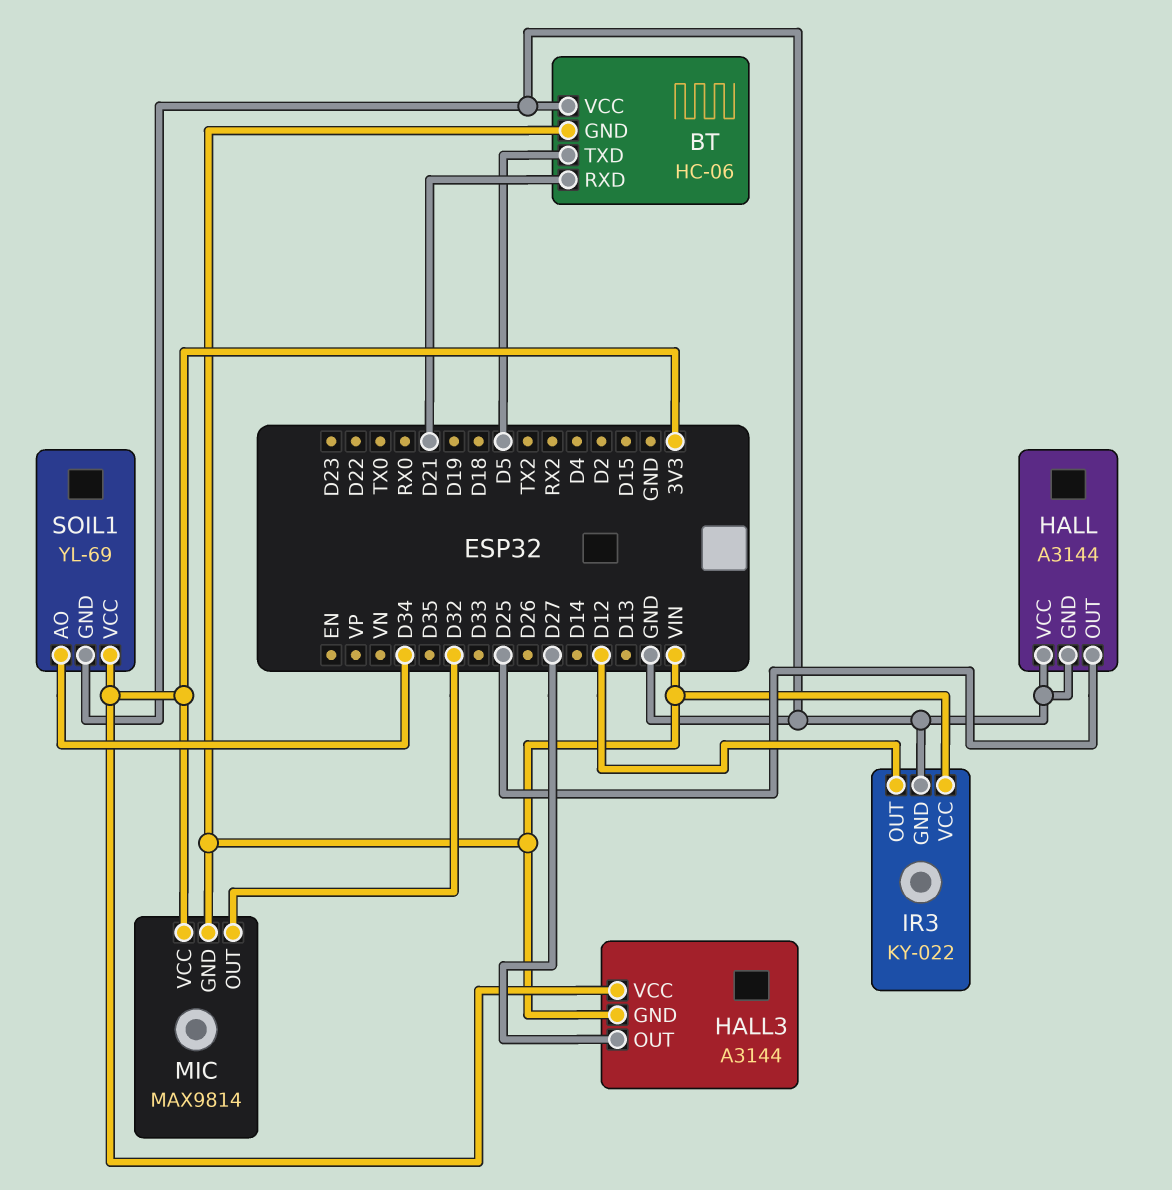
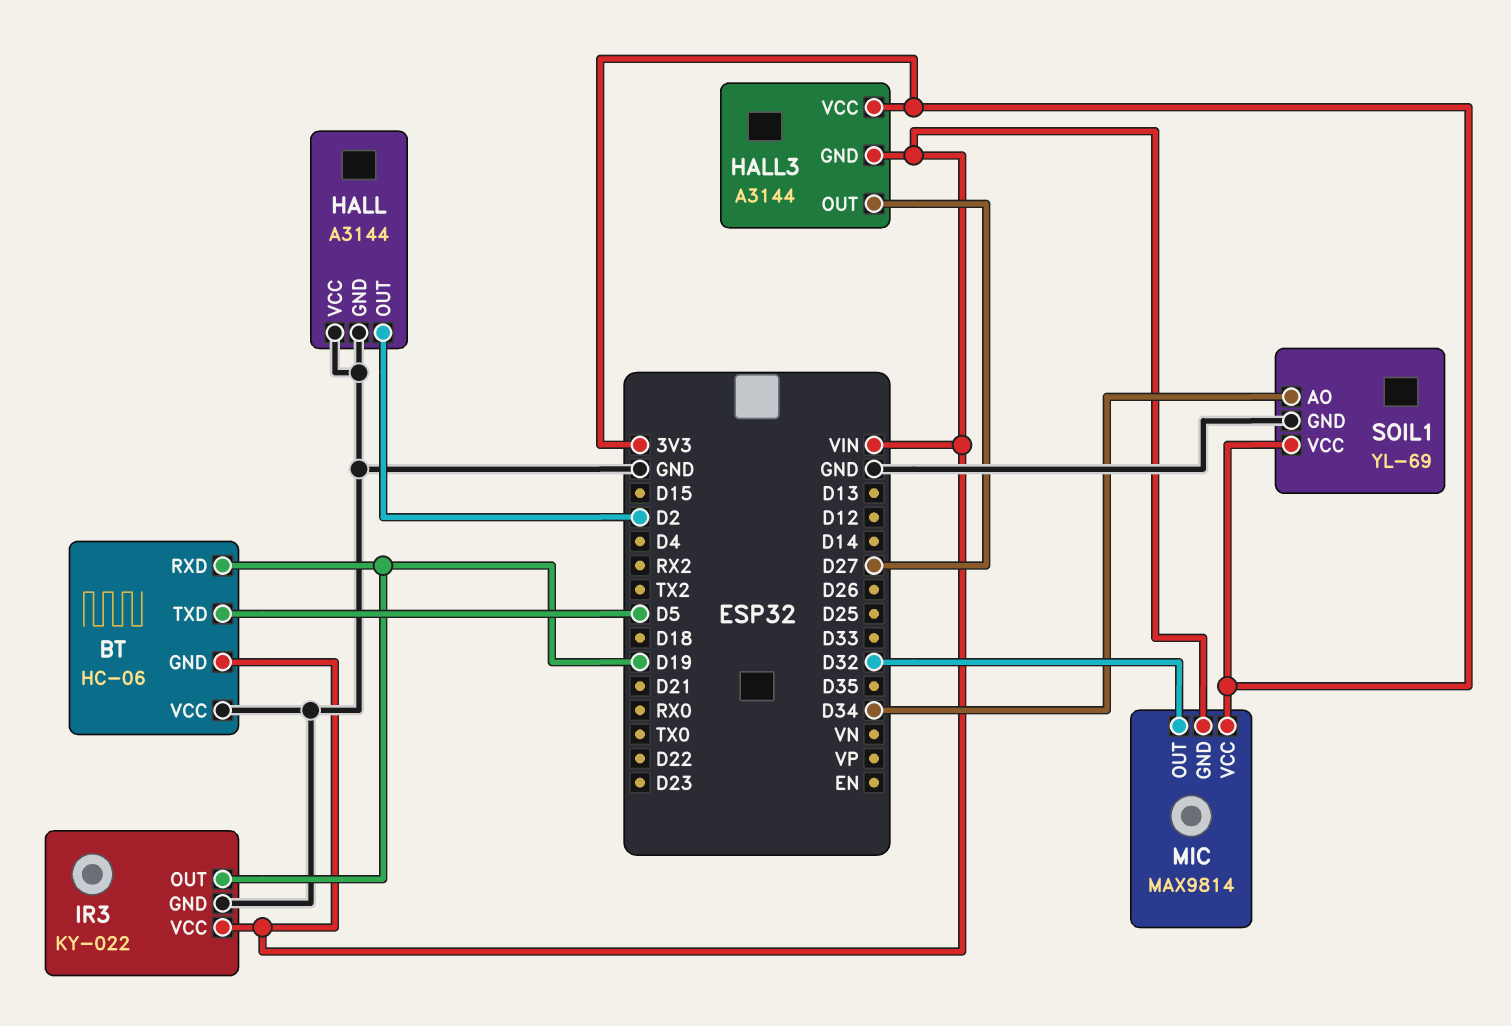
BT pin RXD: D21 -> D19
HALL pin OUT: D25 -> D2
IR3 pin OUT: D12 -> D19

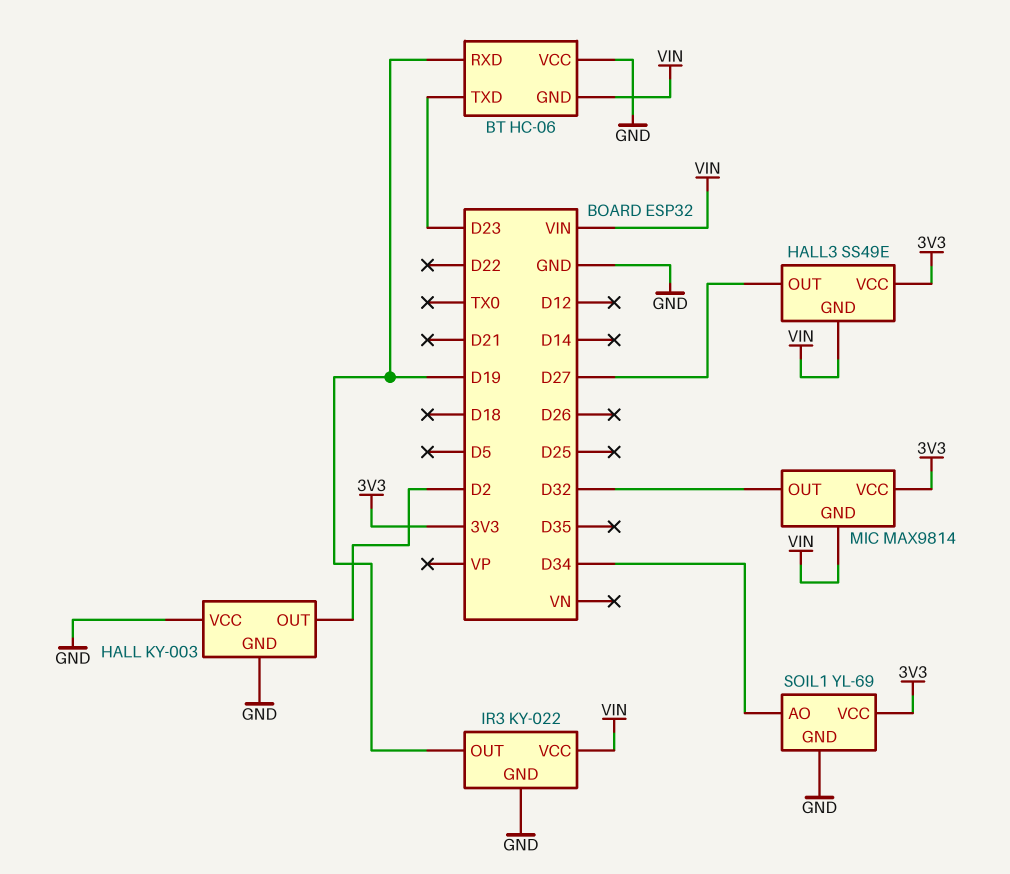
BT pin TXD: D5 -> D23
HALL: A3144 -> KY-003
HALL3: A3144 -> SS49E

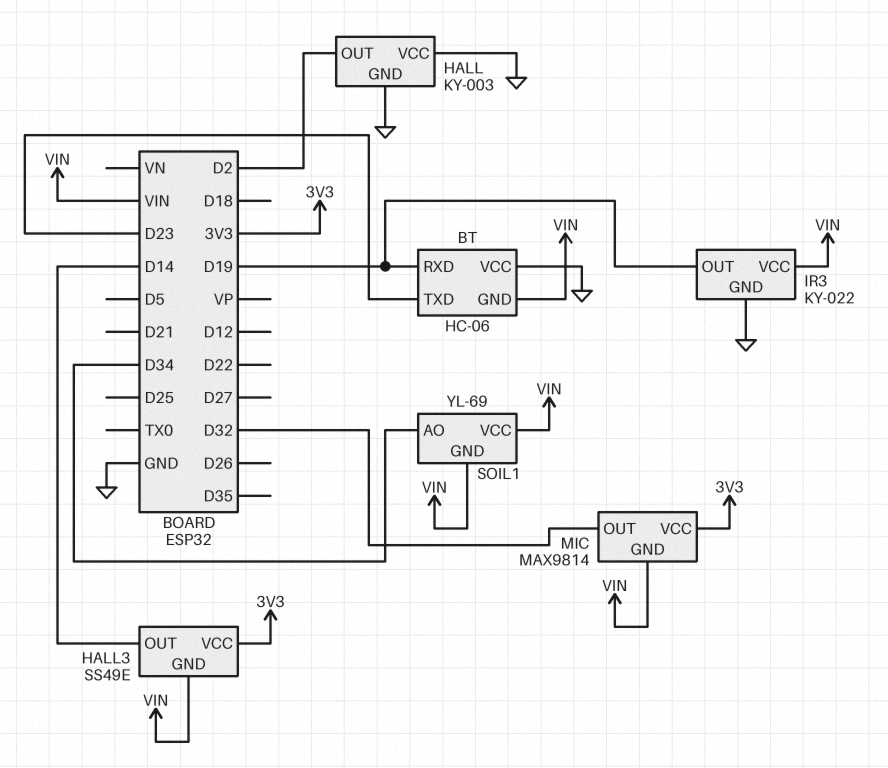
HALL3 pin OUT: D27 -> D14
SOIL1 pin GND: GND -> VIN
SOIL1 pin VCC: 3V3 -> VIN

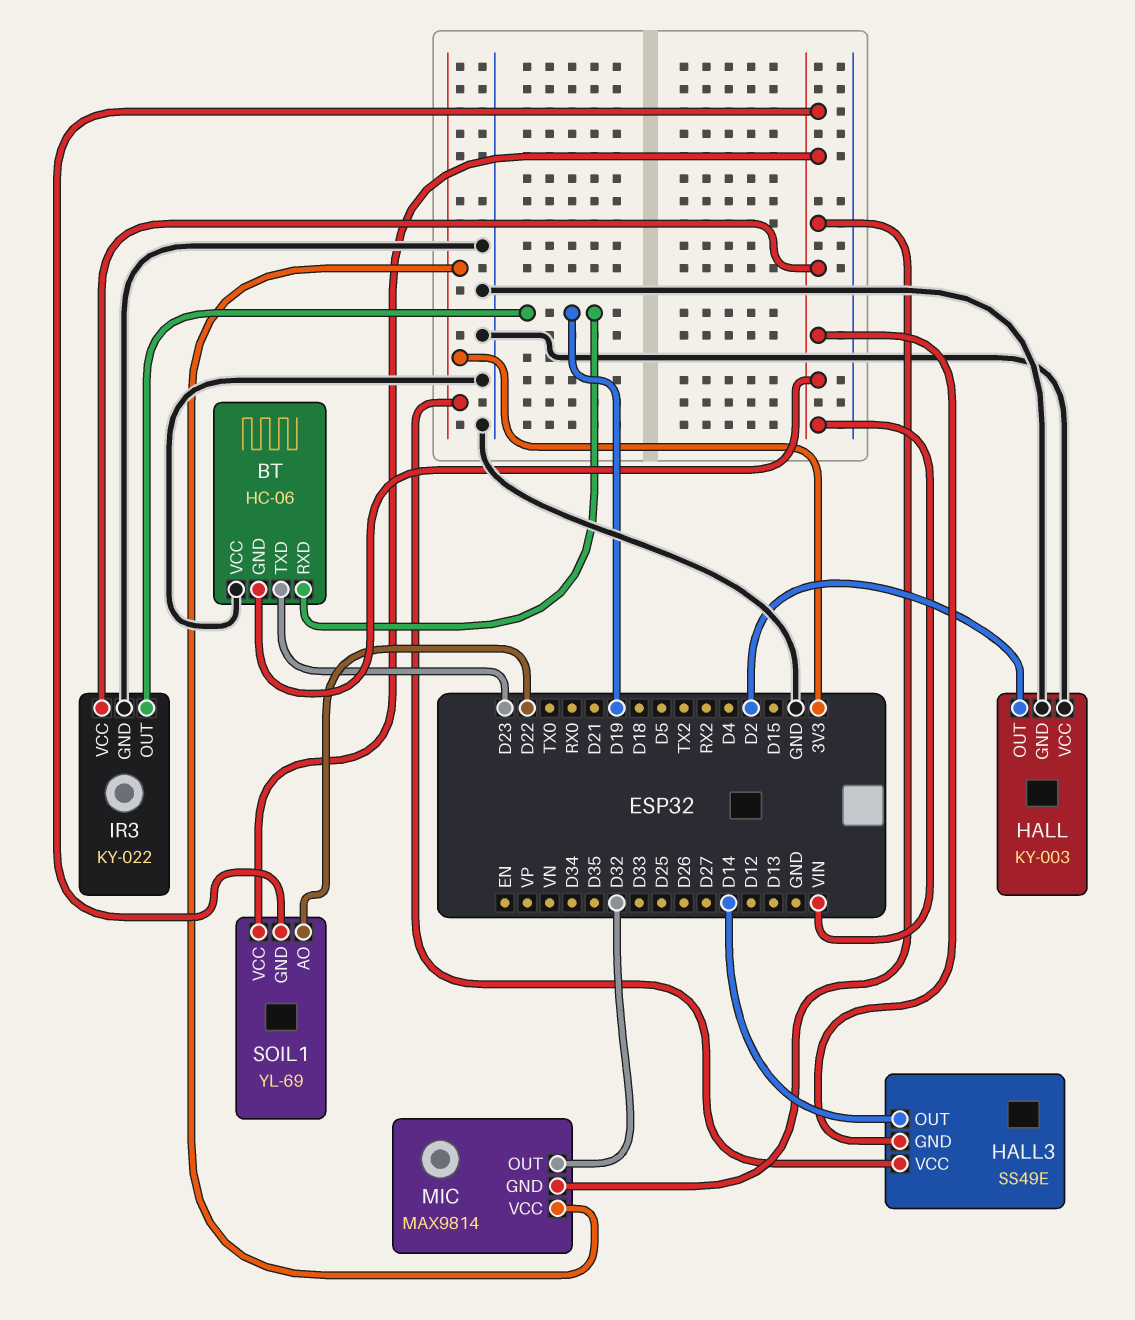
SOIL1 pin AO: D34 -> D22

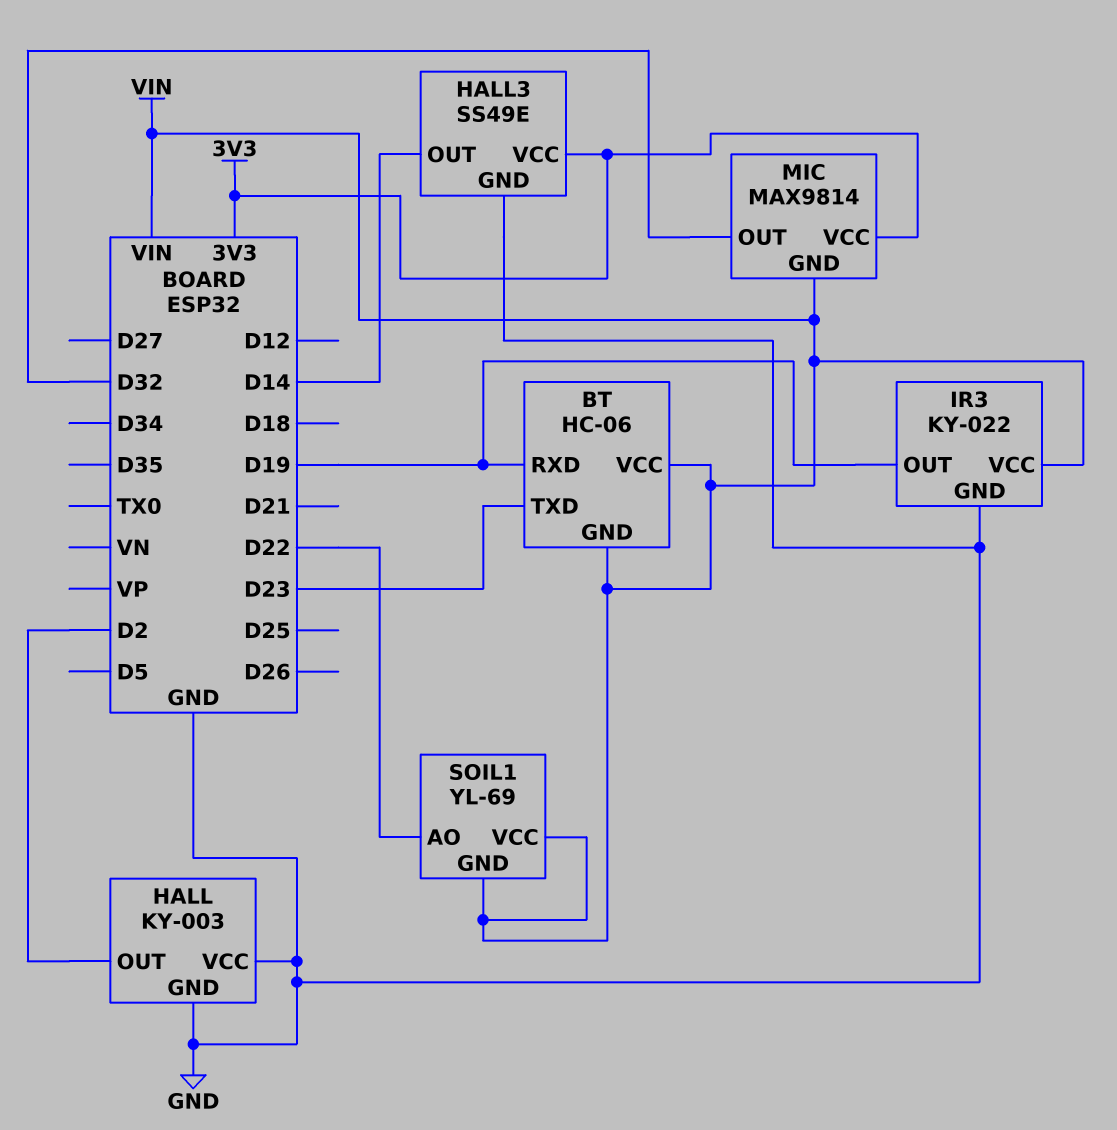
BT pin VCC: GND -> VIN
HALL3 pin GND: VIN -> GND

